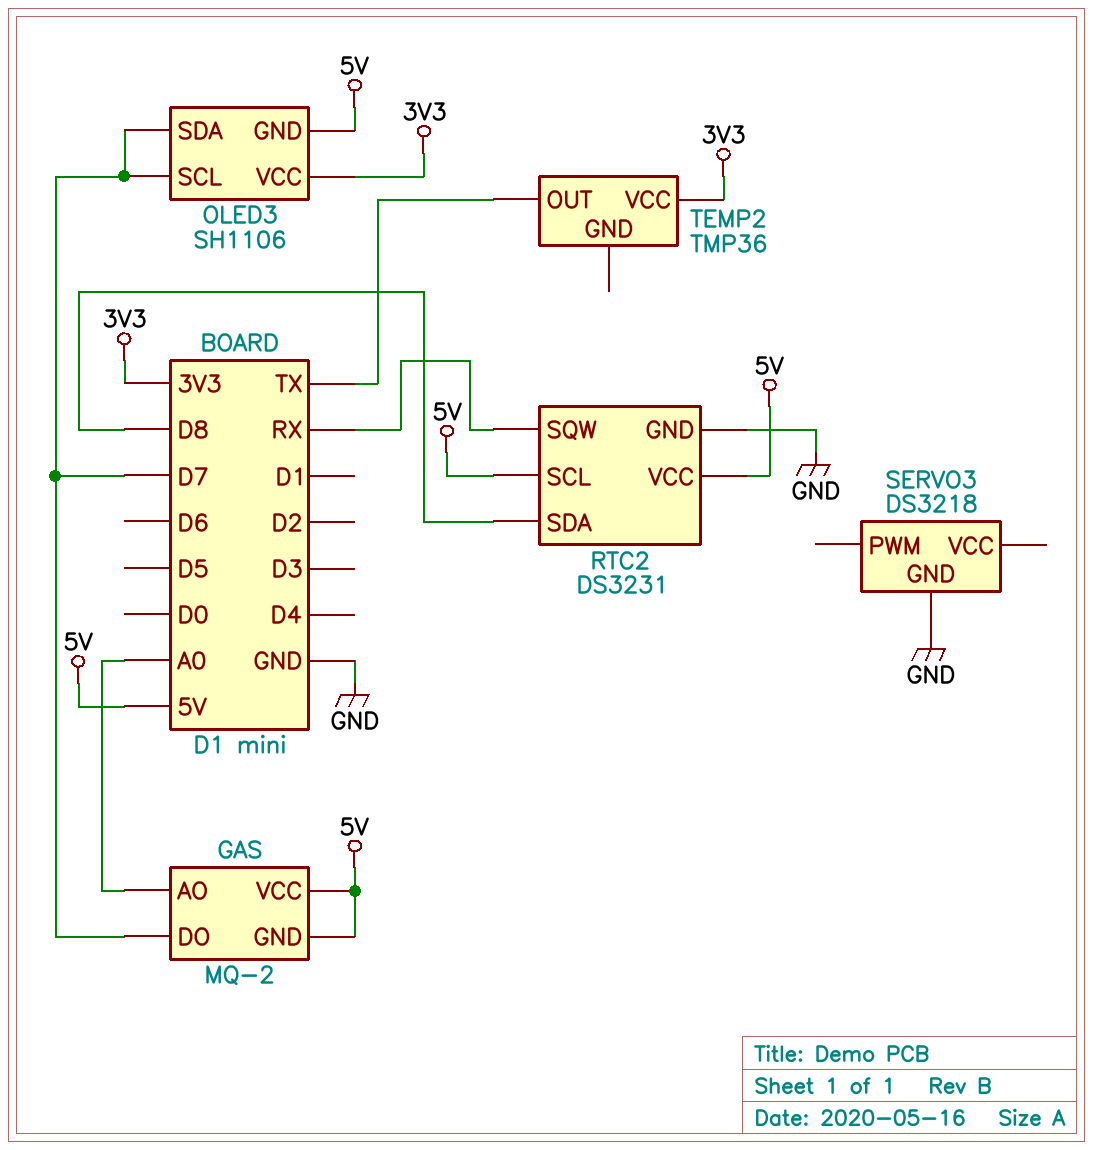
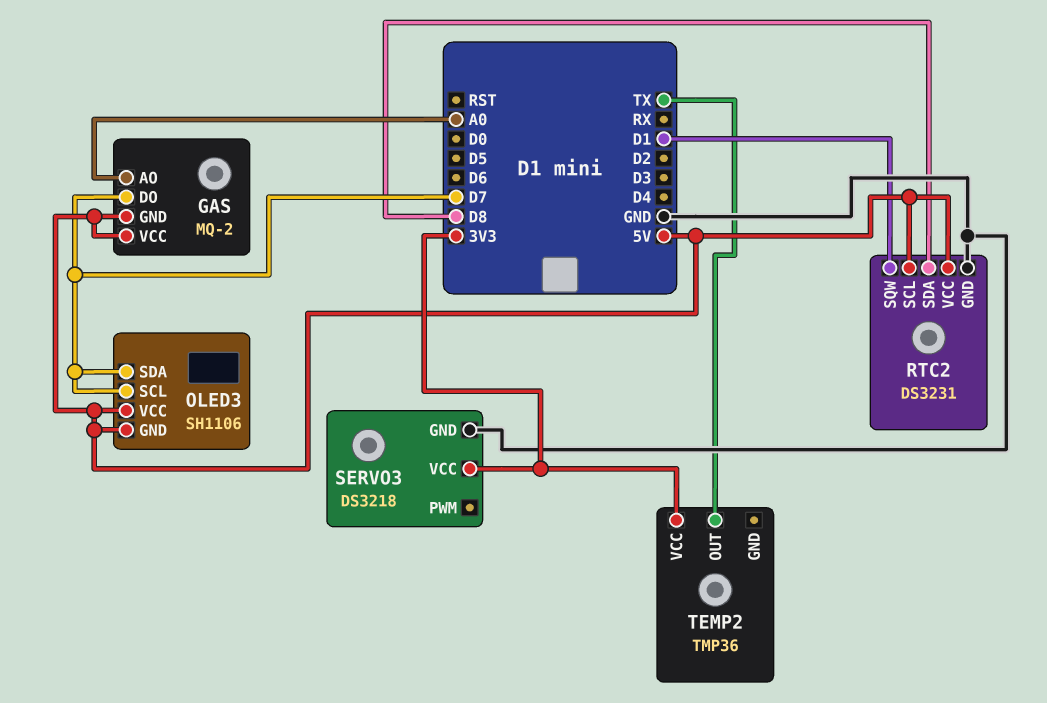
OLED3 pin VCC: 3V3 -> 5V
RTC2 pin SQW: RX -> D1
SERVO3 pin VCC: none -> 3V3

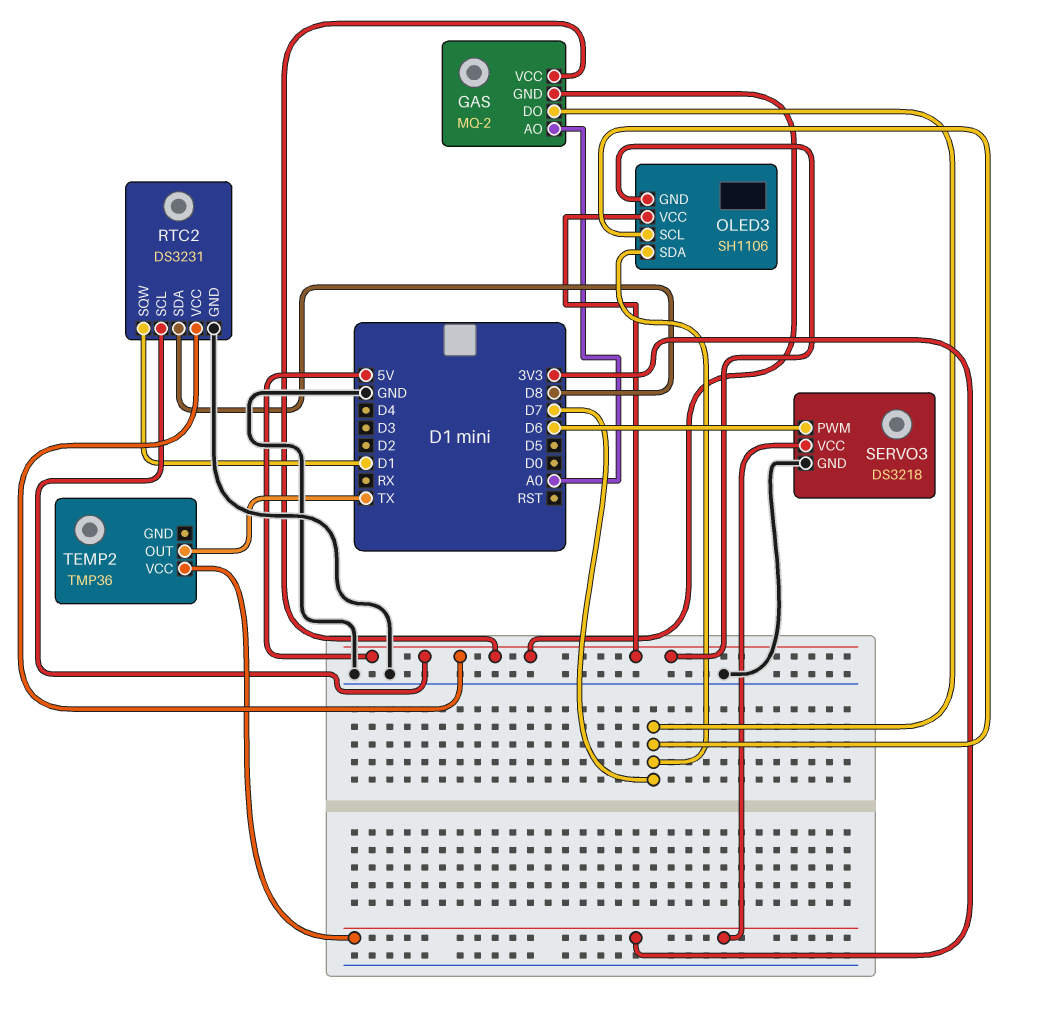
SERVO3 pin PWM: none -> D6

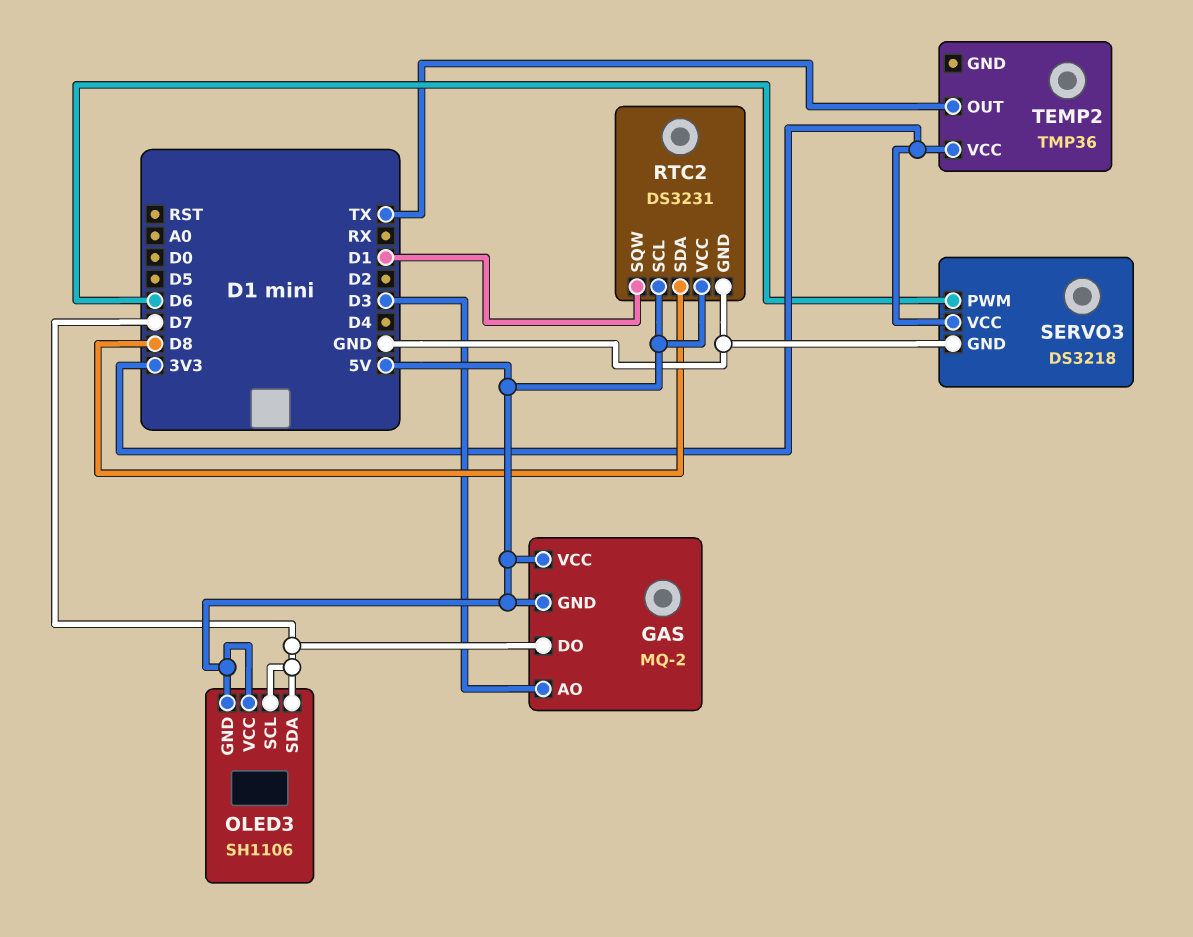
GAS pin AO: A0 -> D3

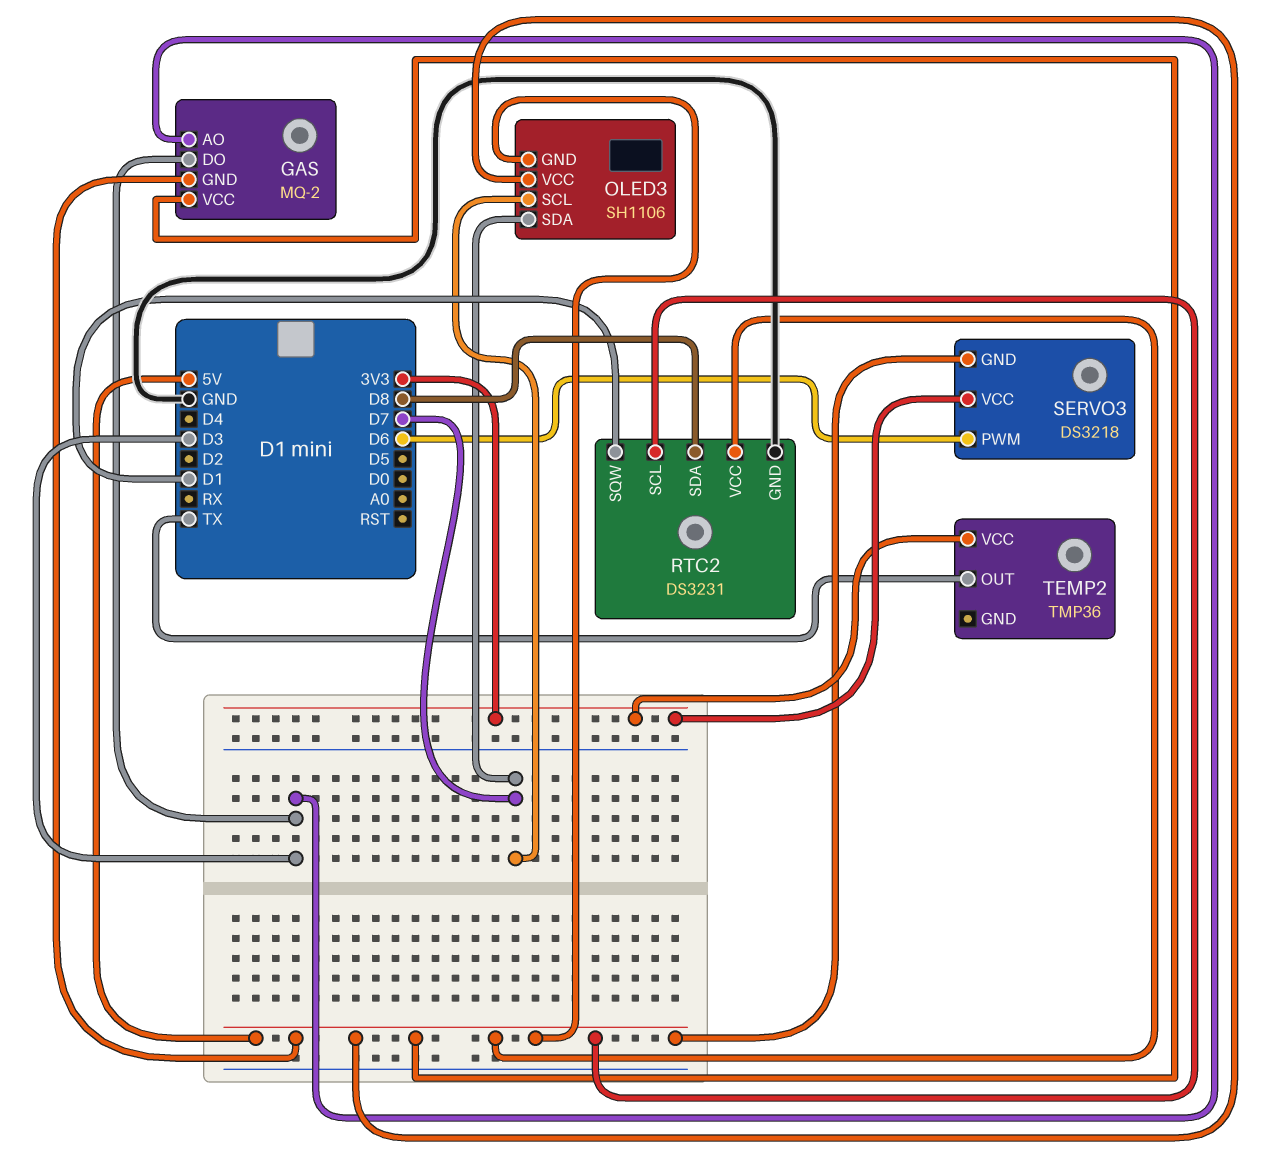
GAS pin DO: D7 -> D3
SERVO3 pin GND: GND -> 5V

